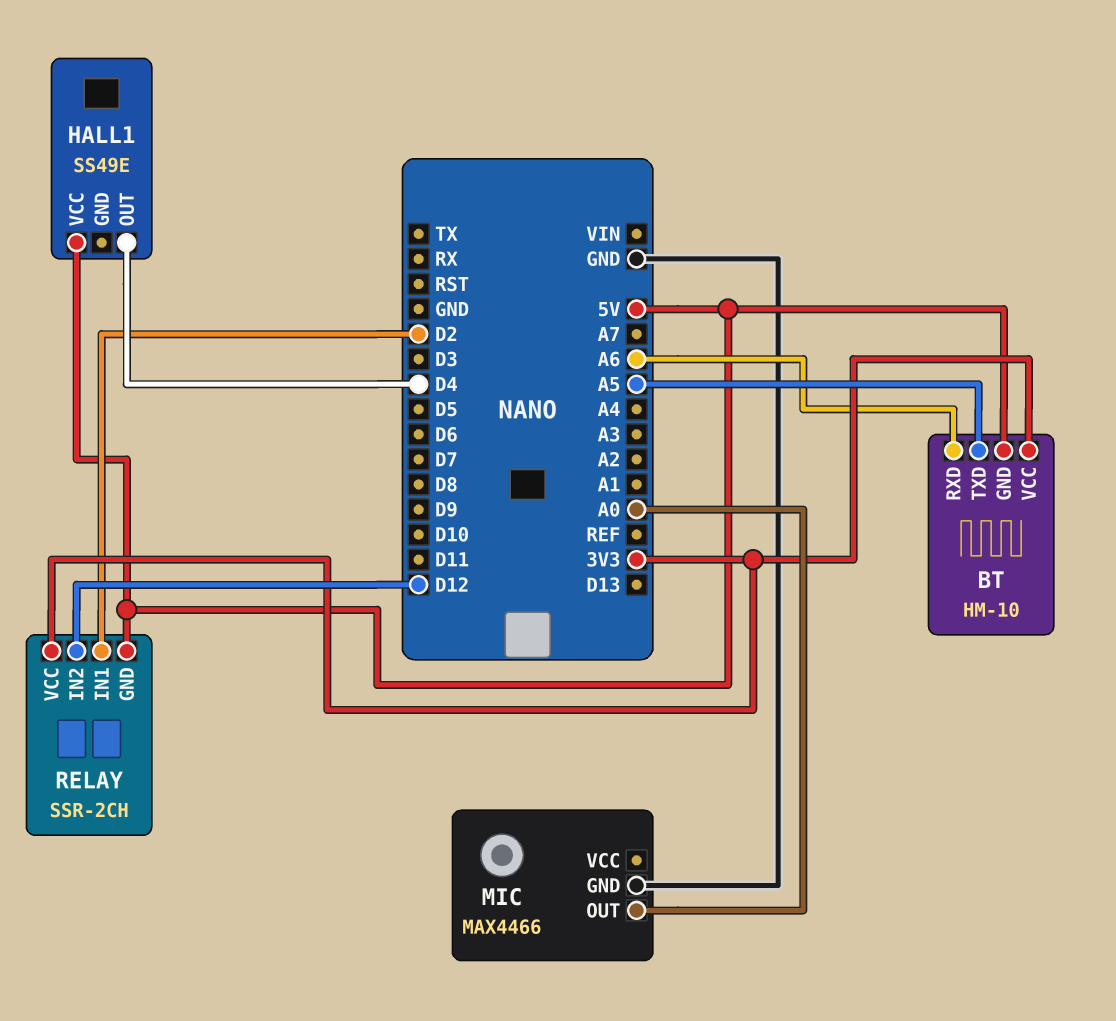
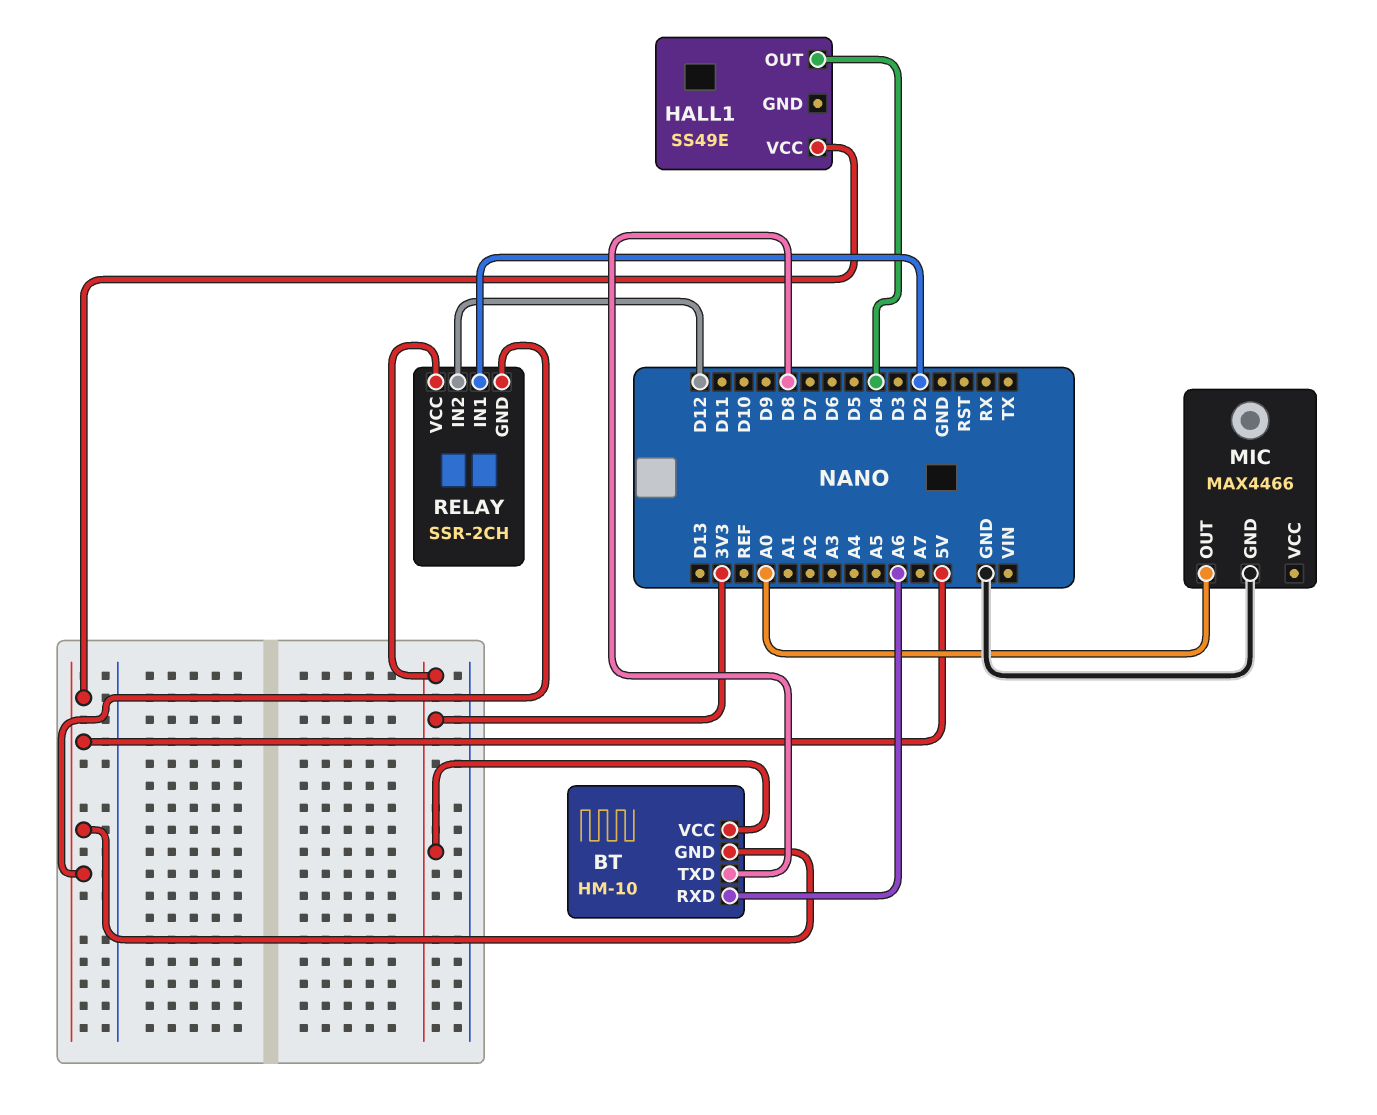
BT pin TXD: A5 -> D8

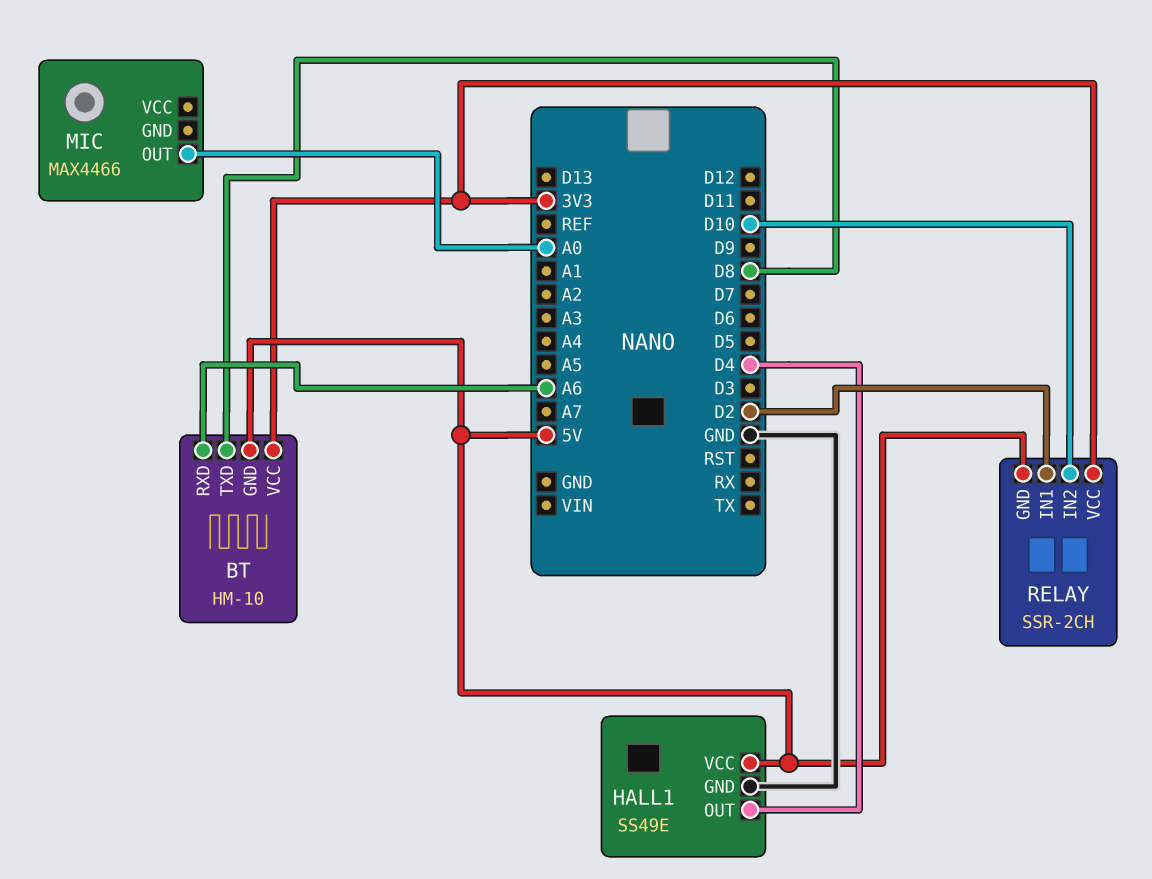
HALL1 pin GND: none -> GND
MIC pin GND: GND -> none
RELAY pin IN2: D12 -> D10

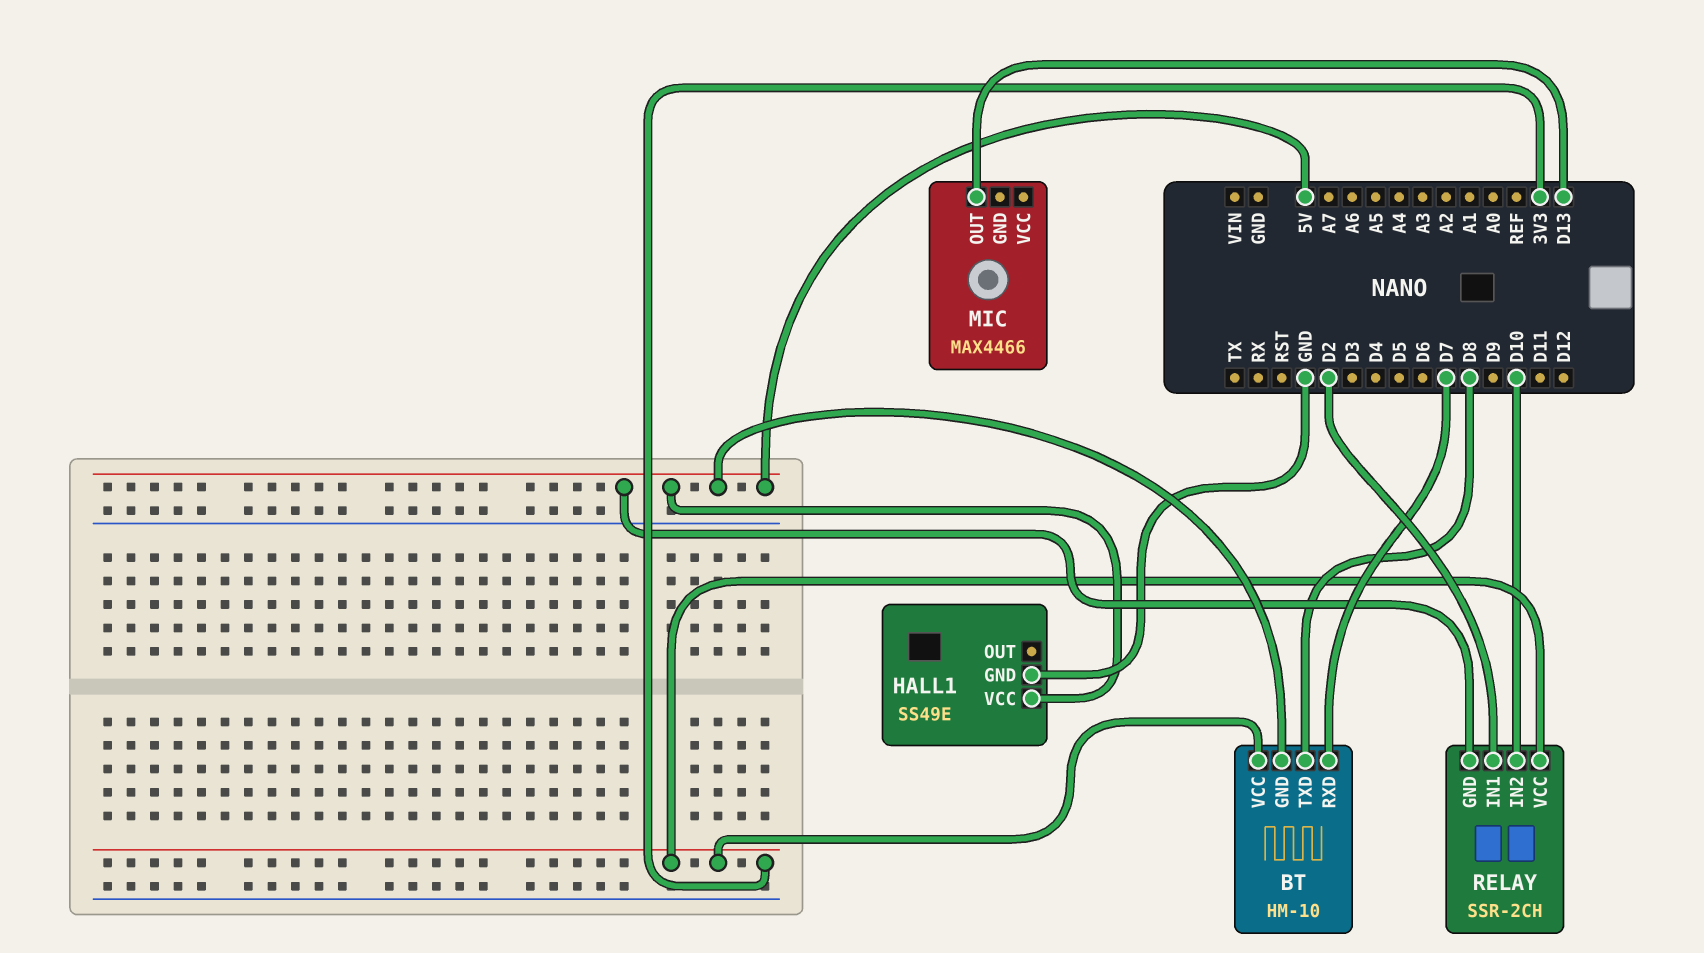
BT pin RXD: A6 -> D7
HALL1 pin OUT: D4 -> none
MIC pin OUT: A0 -> D13

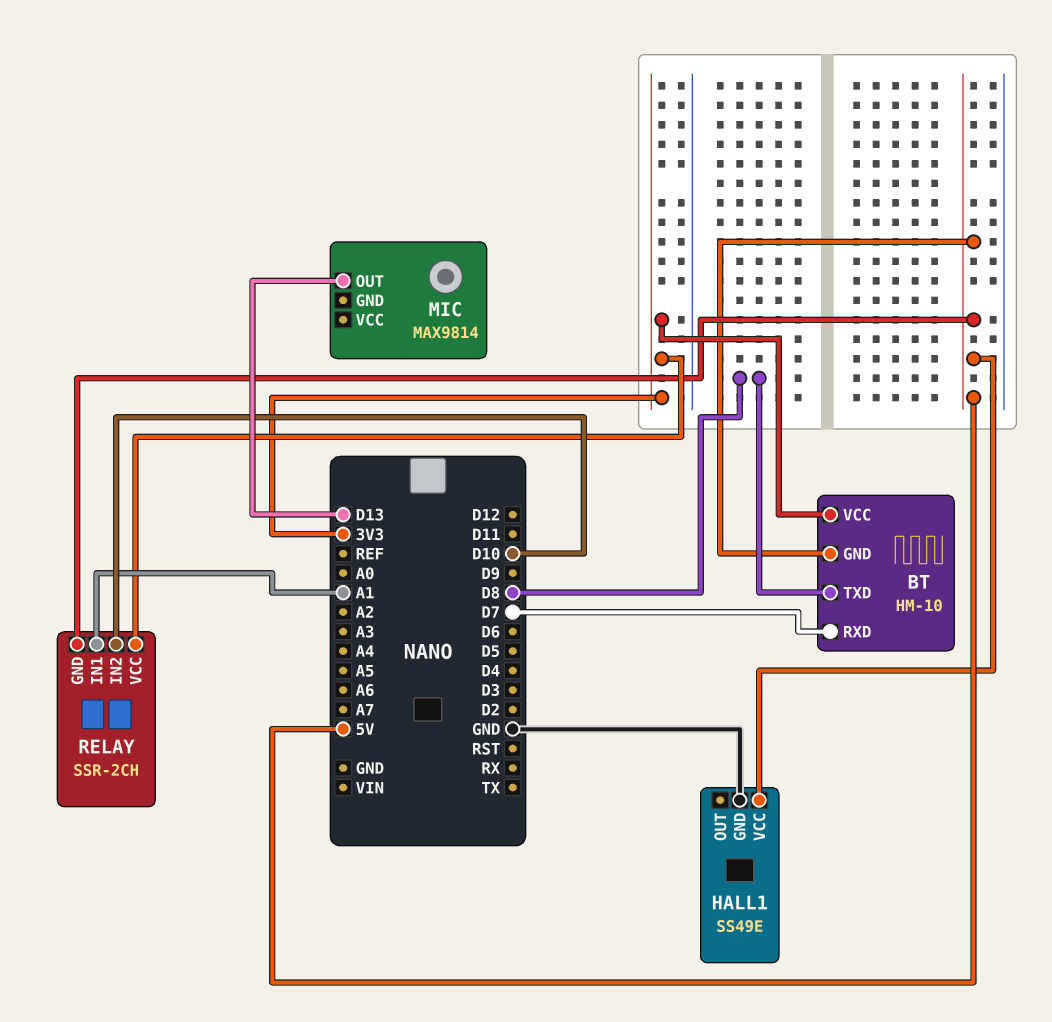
MIC: MAX4466 -> MAX9814
RELAY pin IN1: D2 -> A1

